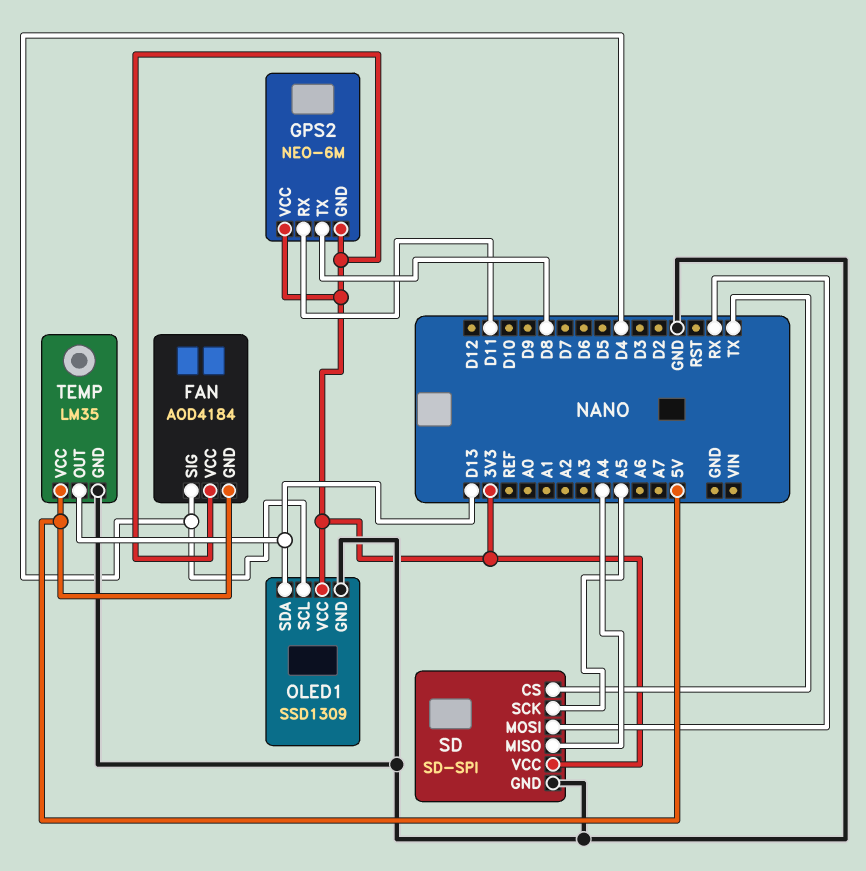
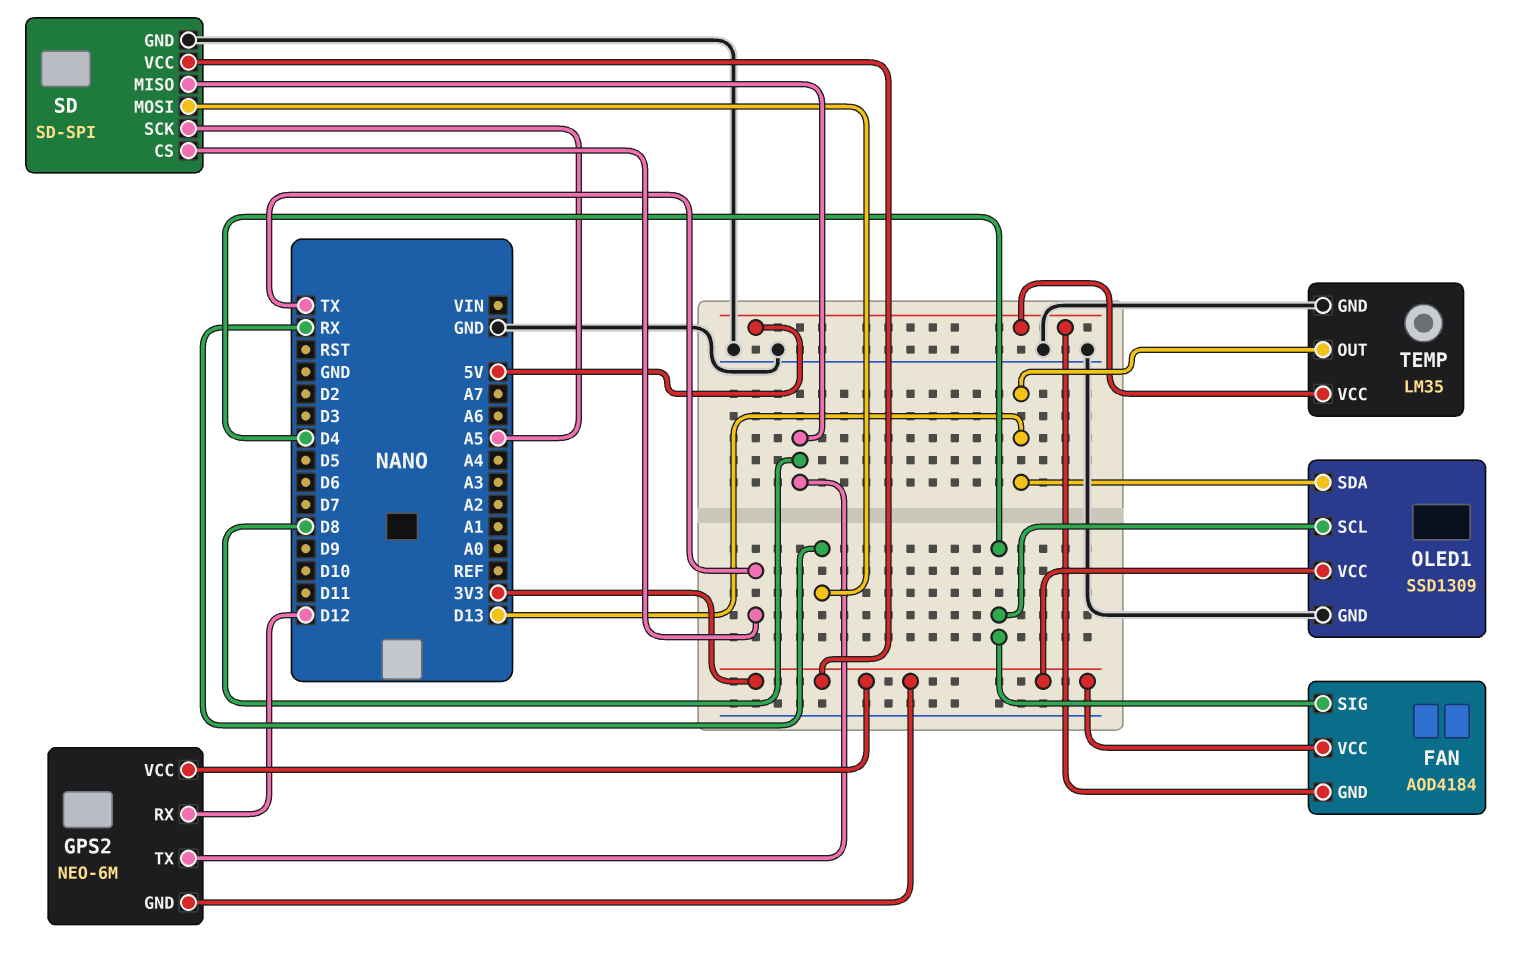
GPS2 pin RX: D11 -> D12
SD pin MISO: A4 -> D8

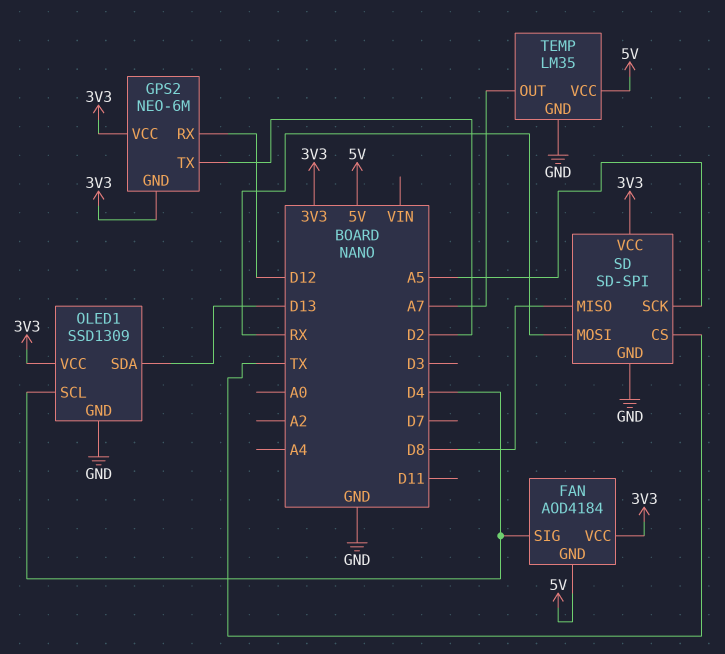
GPS2 pin TX: D8 -> D2
TEMP pin OUT: D13 -> A7

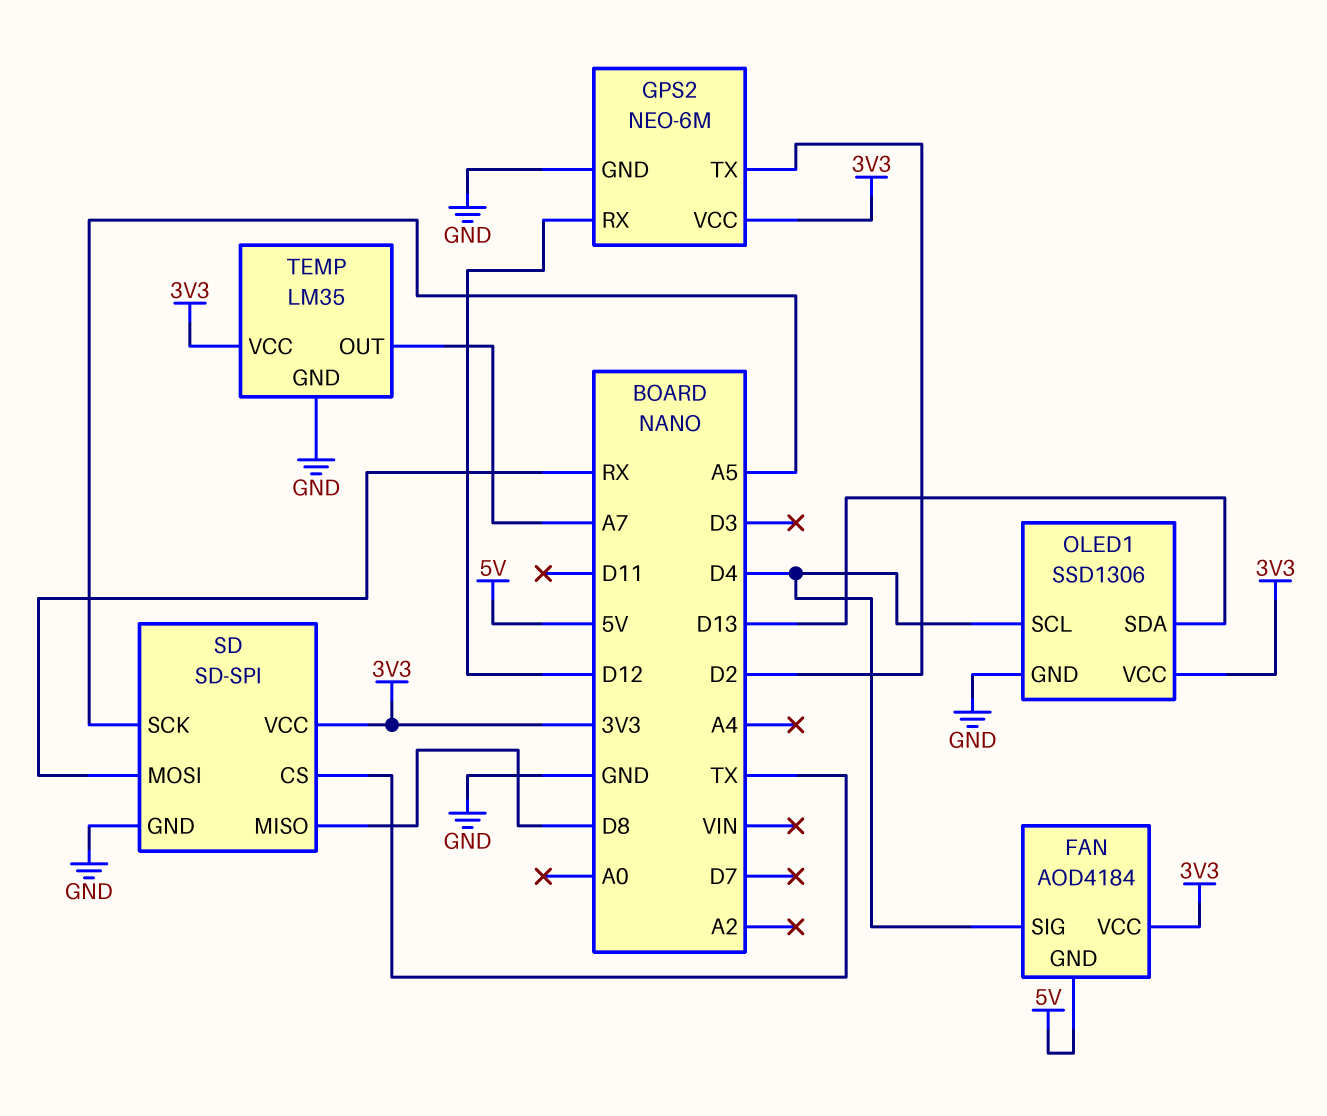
GPS2 pin GND: 3V3 -> GND
OLED1: SSD1309 -> SSD1306
TEMP pin VCC: 5V -> 3V3

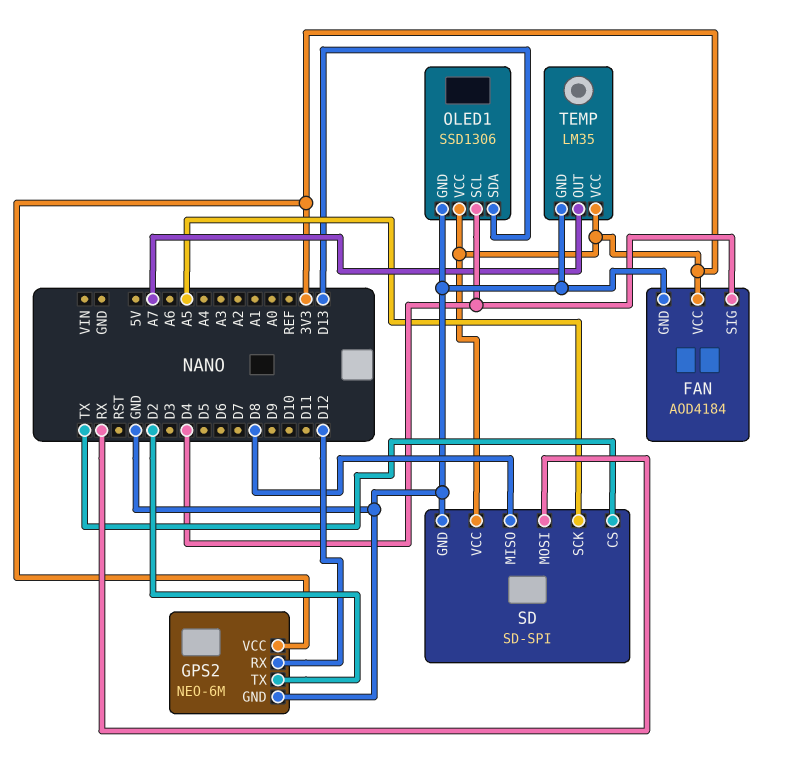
FAN pin GND: 5V -> GND

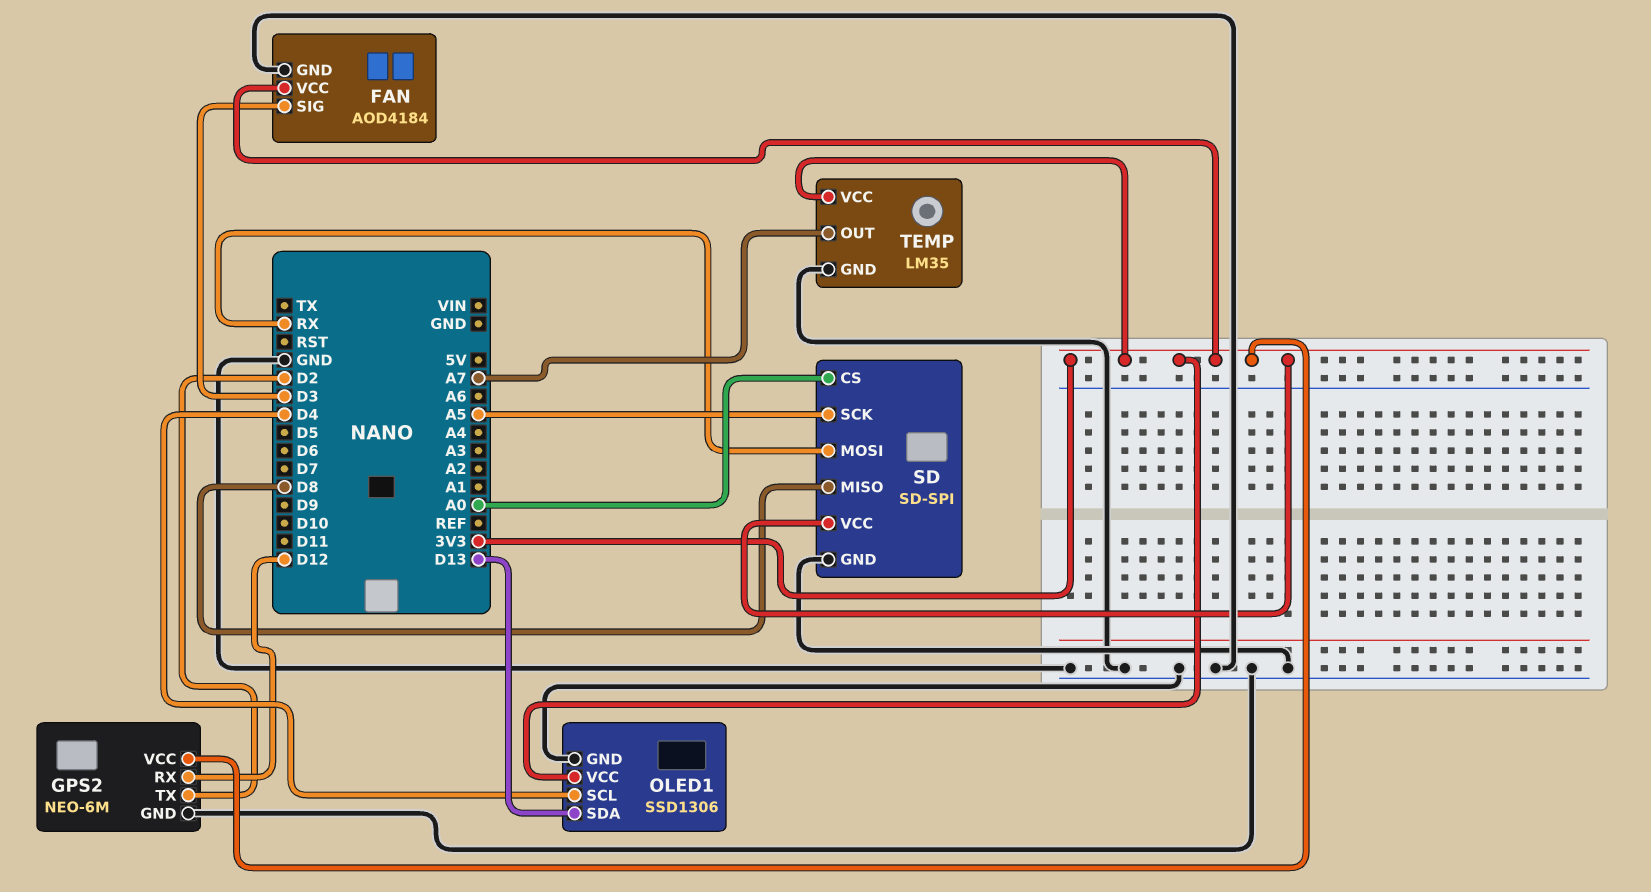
FAN pin SIG: D4 -> D3
SD pin CS: TX -> A0

